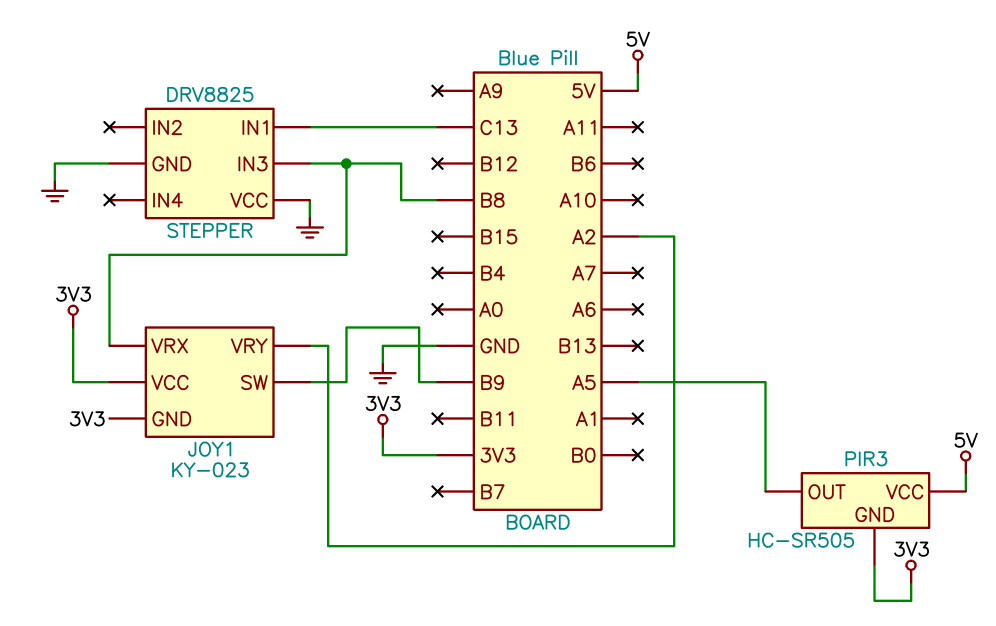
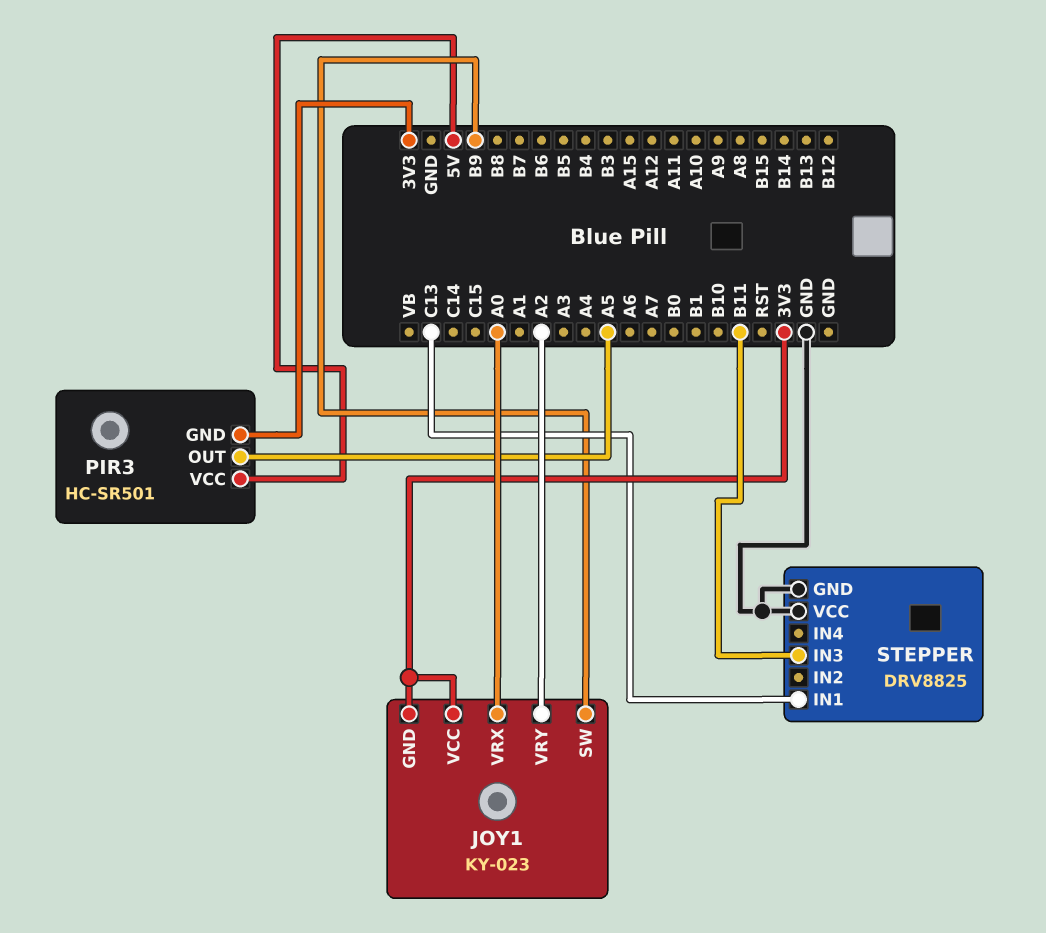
JOY1 pin VRX: B8 -> A0
PIR3: HC-SR505 -> HC-SR501
STEPPER pin IN3: B8 -> B11

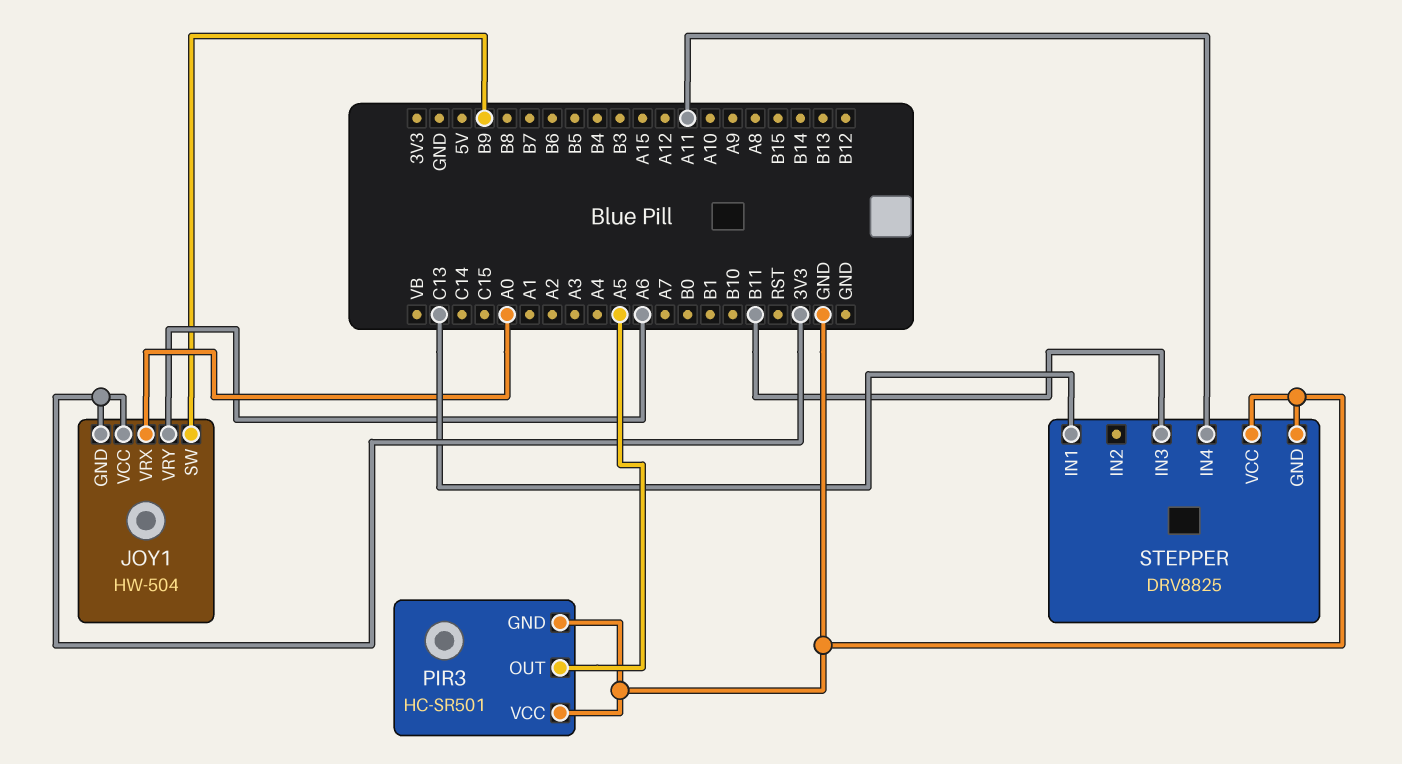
JOY1: KY-023 -> HW-504
JOY1 pin VRY: A2 -> A6
PIR3 pin GND: 3V3 -> GND
PIR3 pin VCC: 5V -> GND
STEPPER pin IN4: none -> A11

